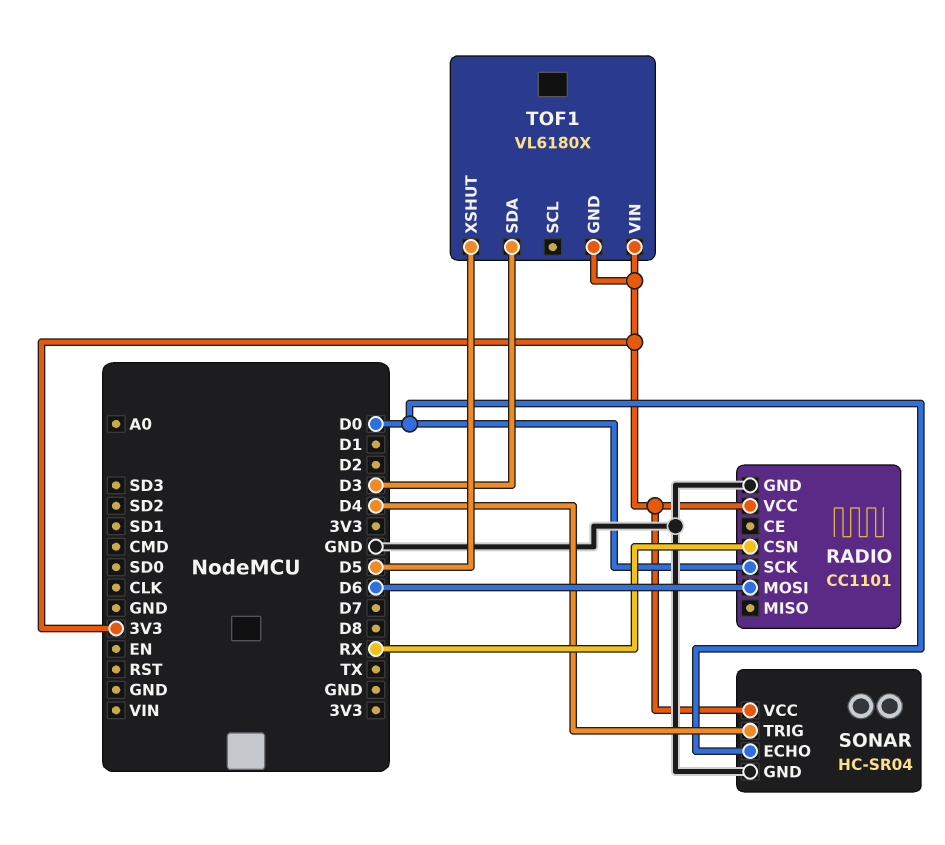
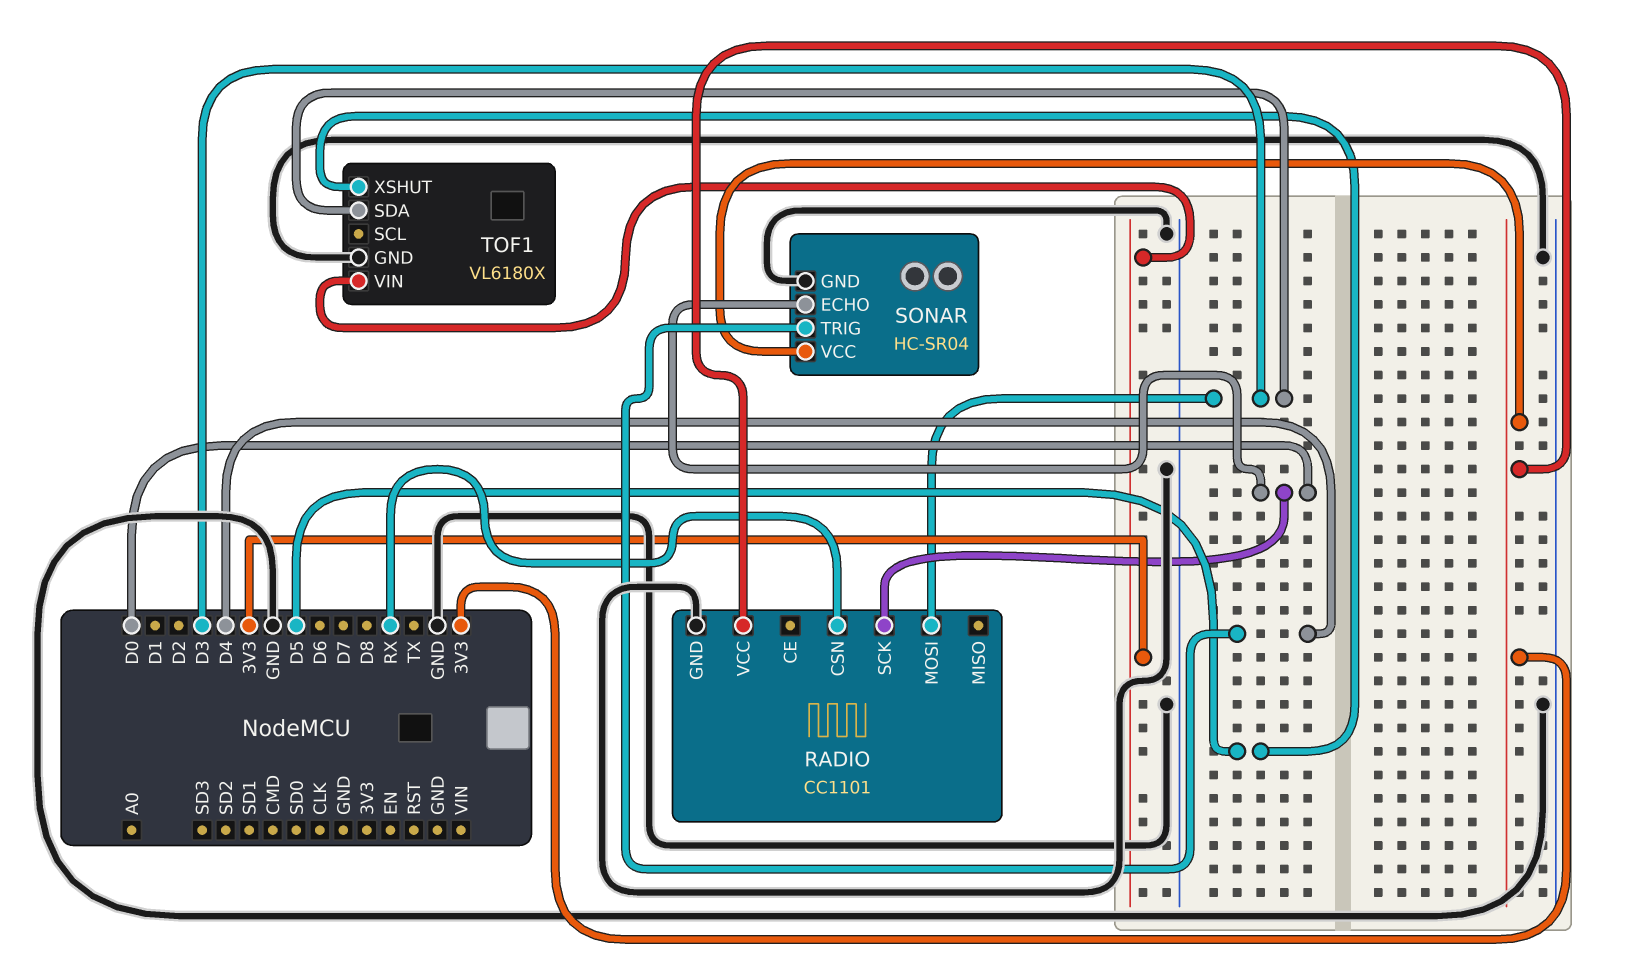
RADIO pin MOSI: D6 -> D3
TOF1 pin GND: 3V3 -> GND

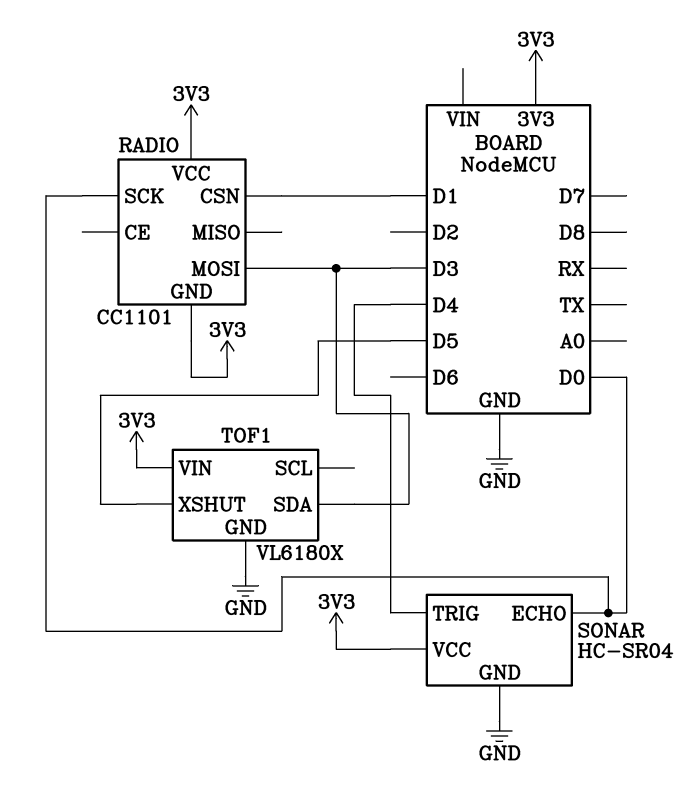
RADIO pin CSN: RX -> D1
RADIO pin GND: GND -> 3V3

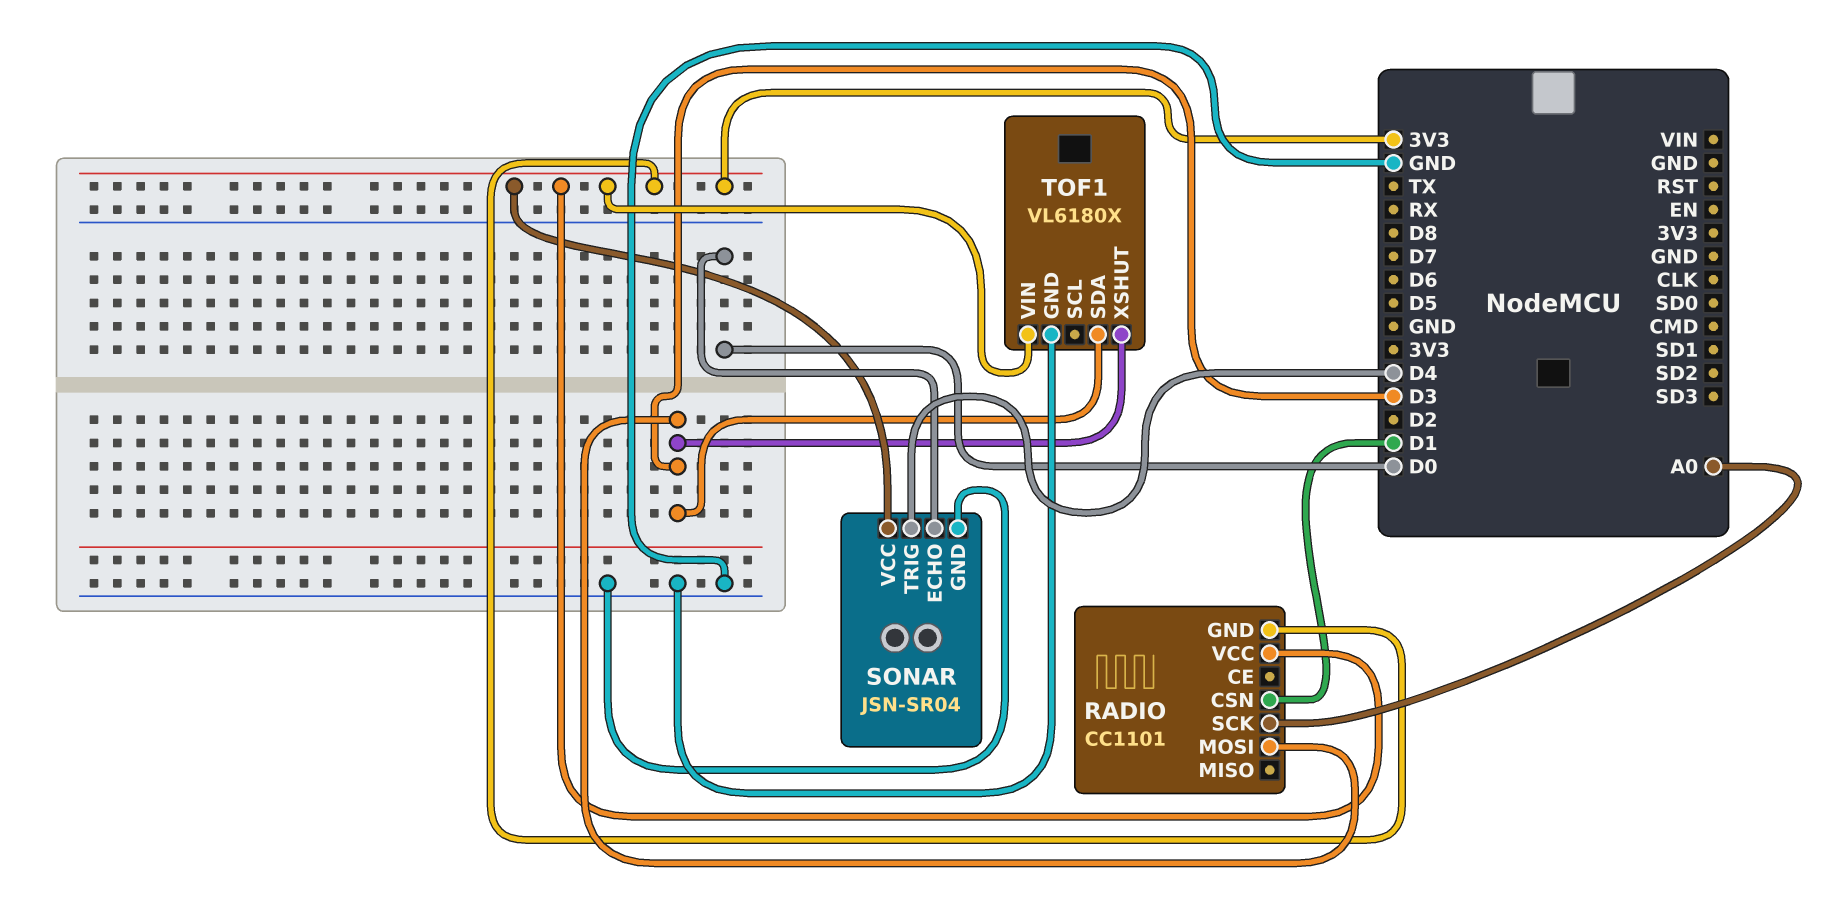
RADIO pin SCK: D0 -> A0
SONAR: HC-SR04 -> JSN-SR04
TOF1 pin XSHUT: D5 -> D3

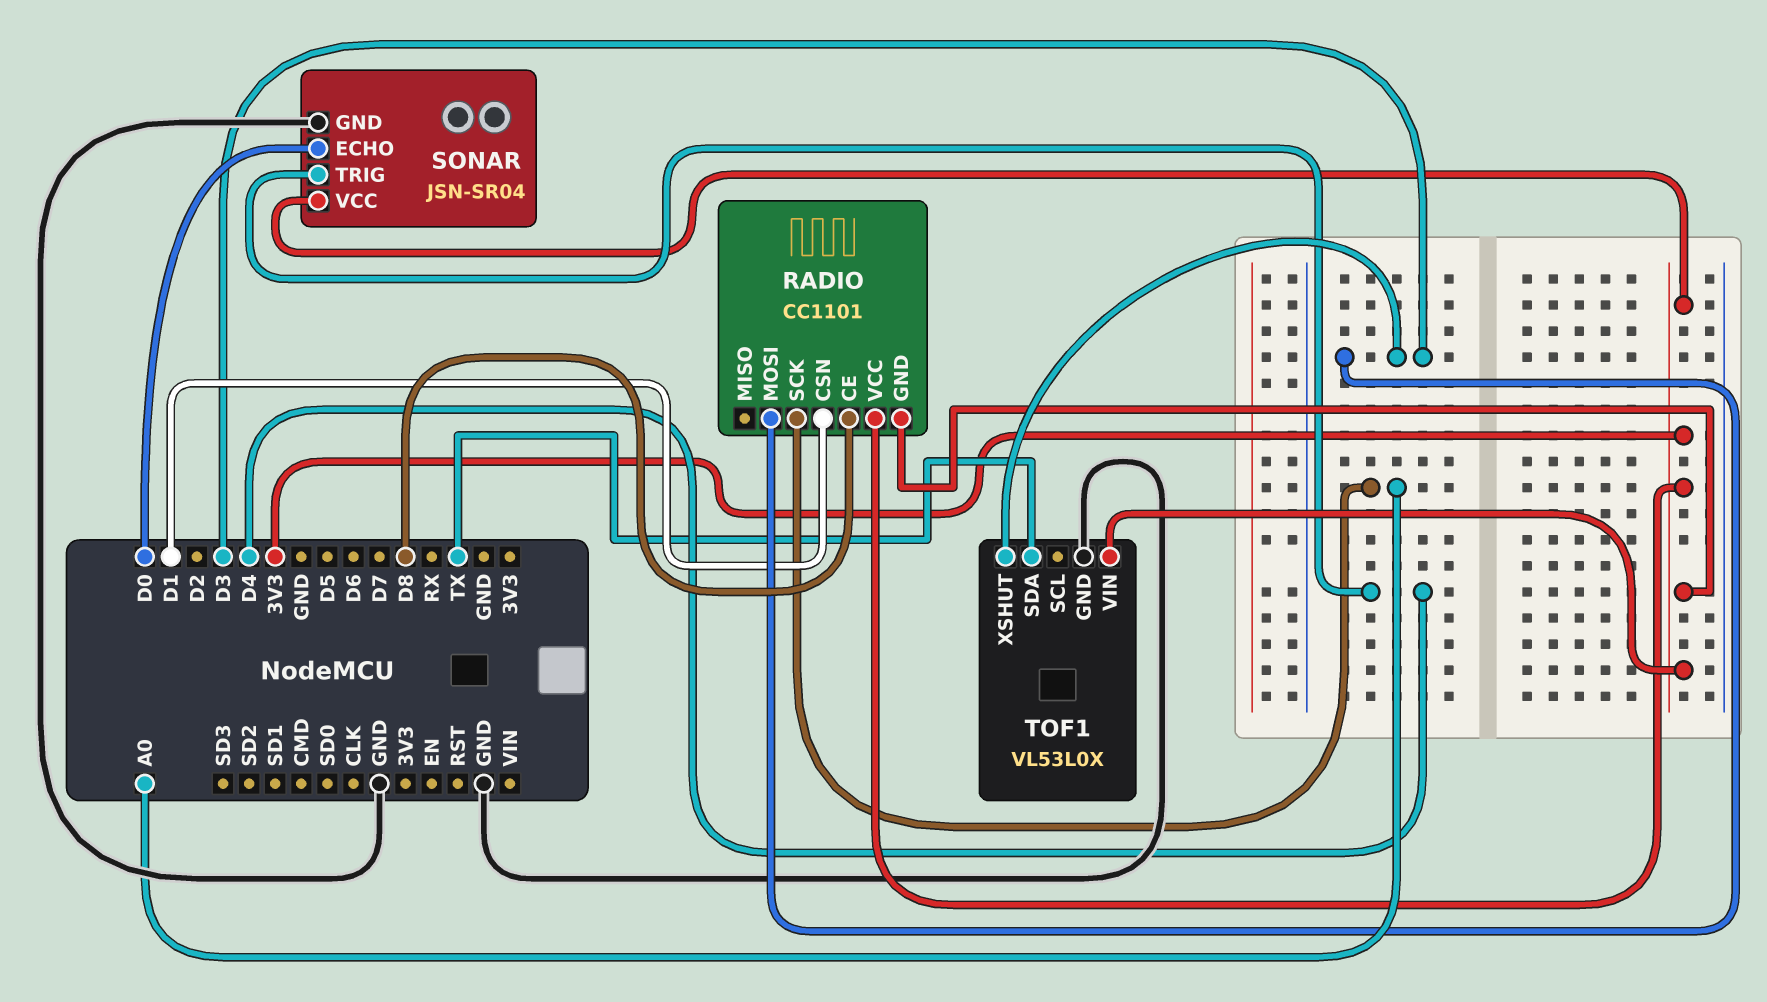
RADIO pin CE: none -> D8
TOF1: VL6180X -> VL53L0X
TOF1 pin SDA: D3 -> TX

